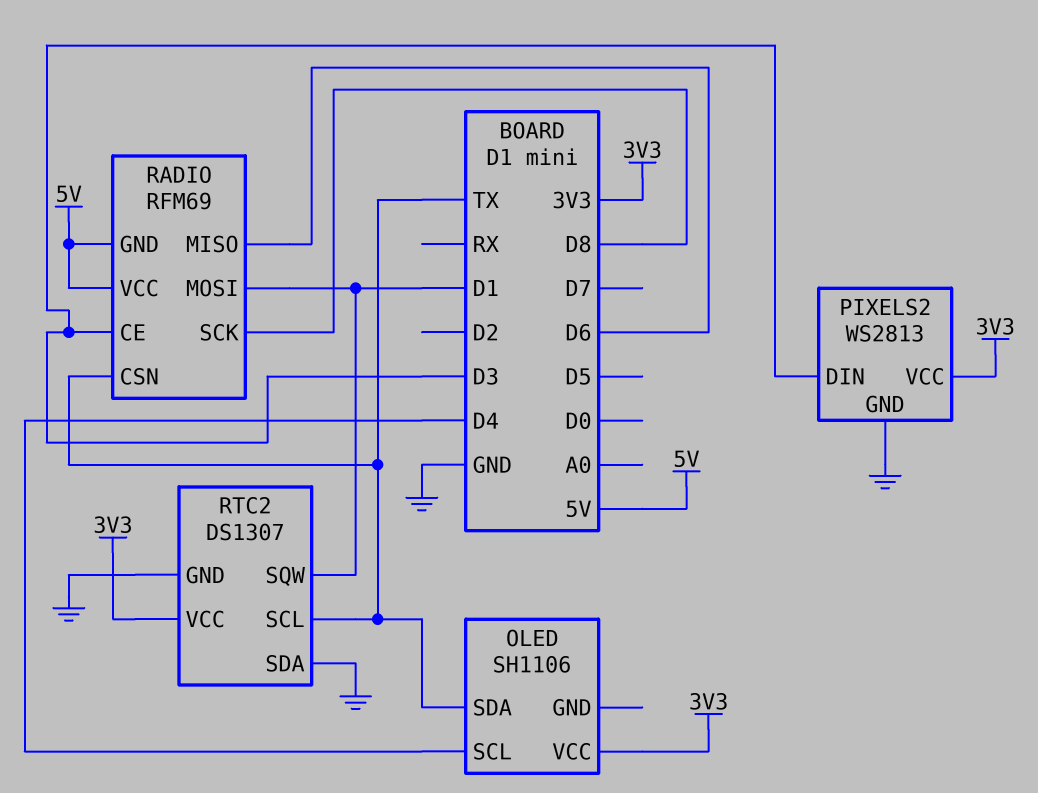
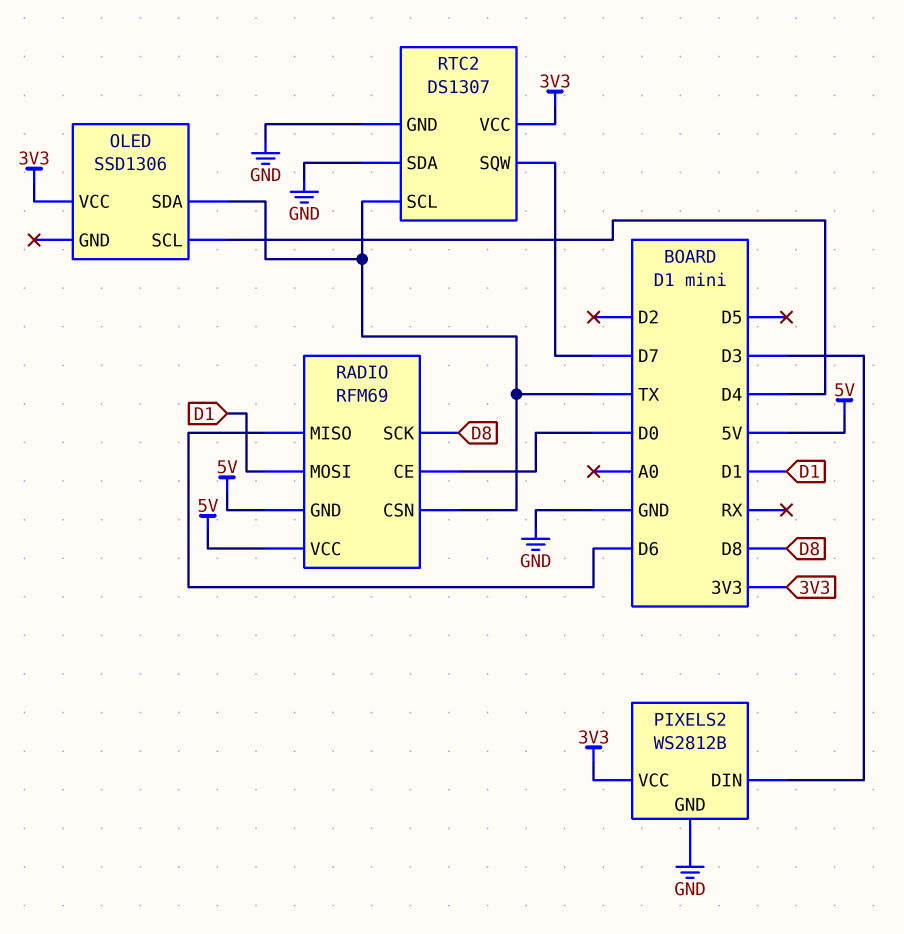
OLED: SH1106 -> SSD1306
PIXELS2: WS2813 -> WS2812B
RADIO pin CE: D3 -> D0
RTC2 pin SQW: D1 -> D7

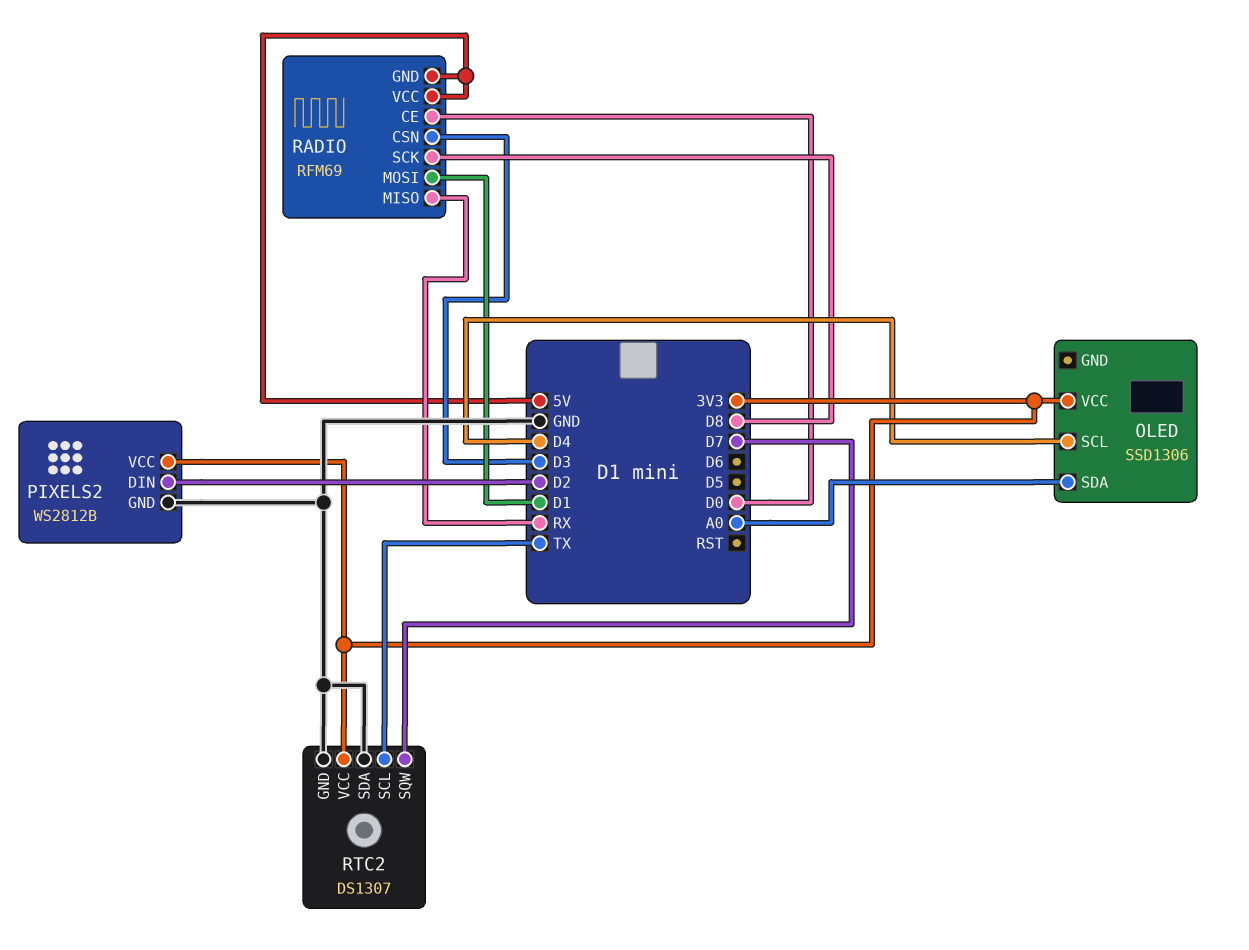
OLED pin SDA: TX -> A0
PIXELS2 pin DIN: D3 -> D2
RADIO pin CSN: TX -> D3
RADIO pin MISO: D6 -> RX

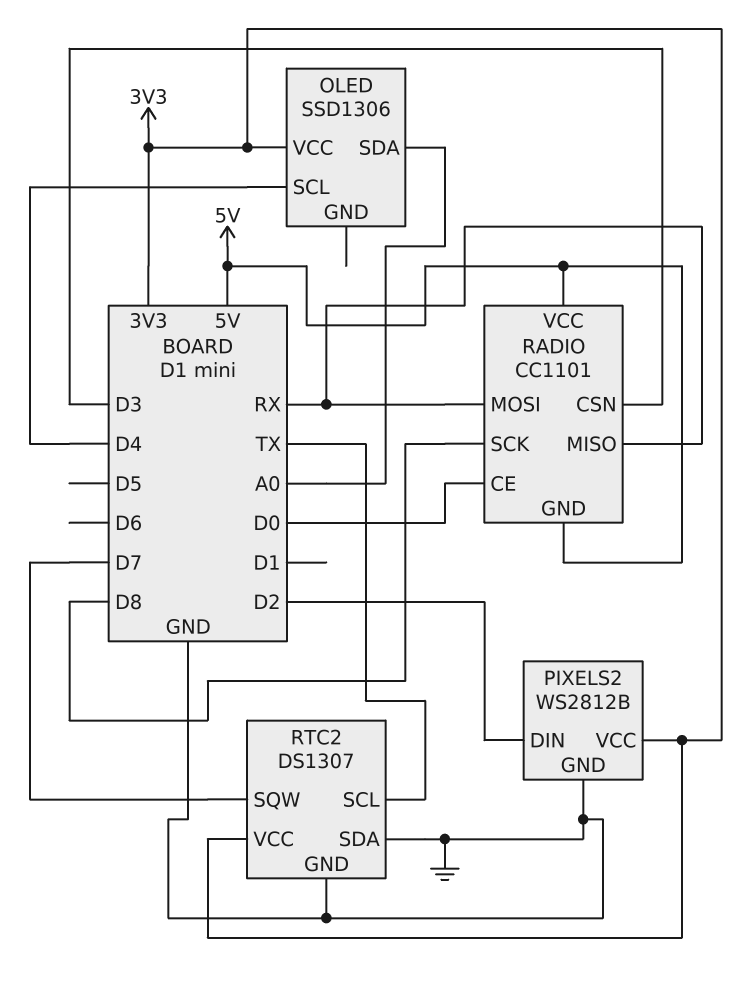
RADIO: RFM69 -> CC1101
RADIO pin MOSI: D1 -> RX

